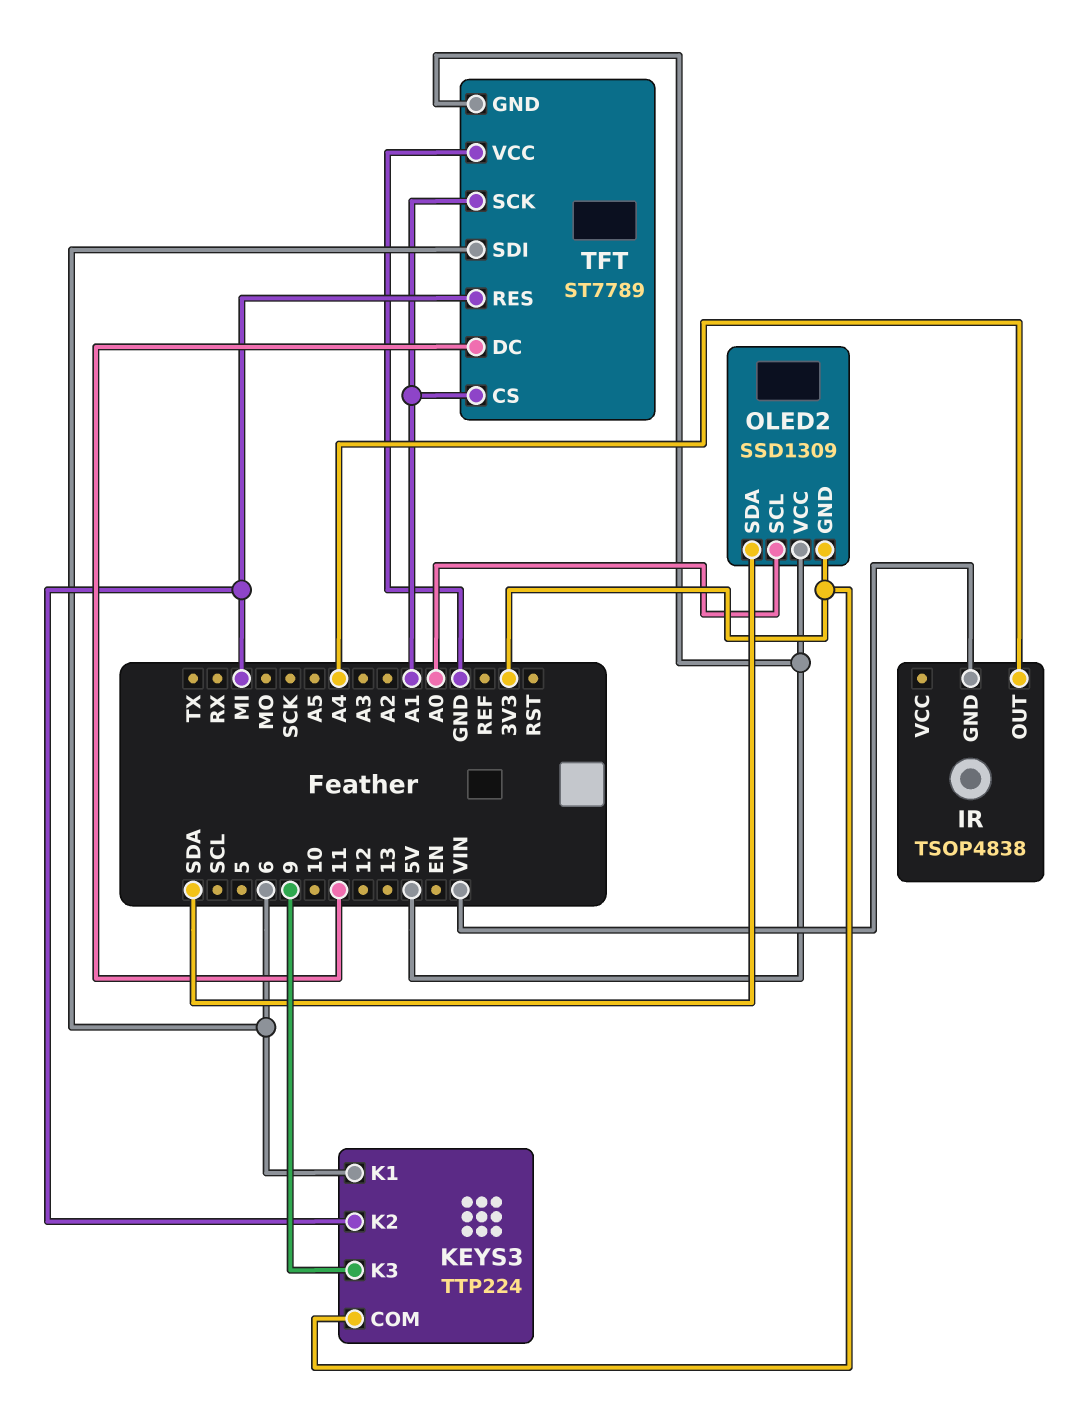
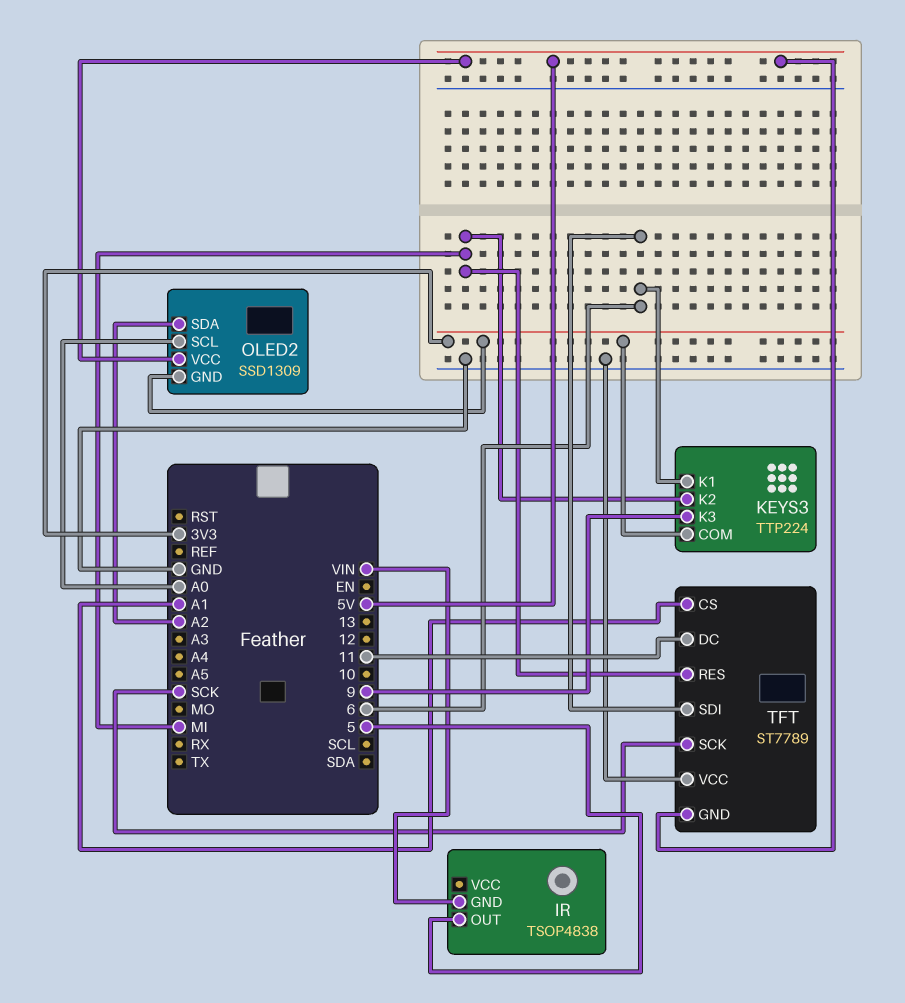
IR pin OUT: A4 -> 5
OLED2 pin SDA: SDA -> A2
TFT pin SCK: A1 -> SCK

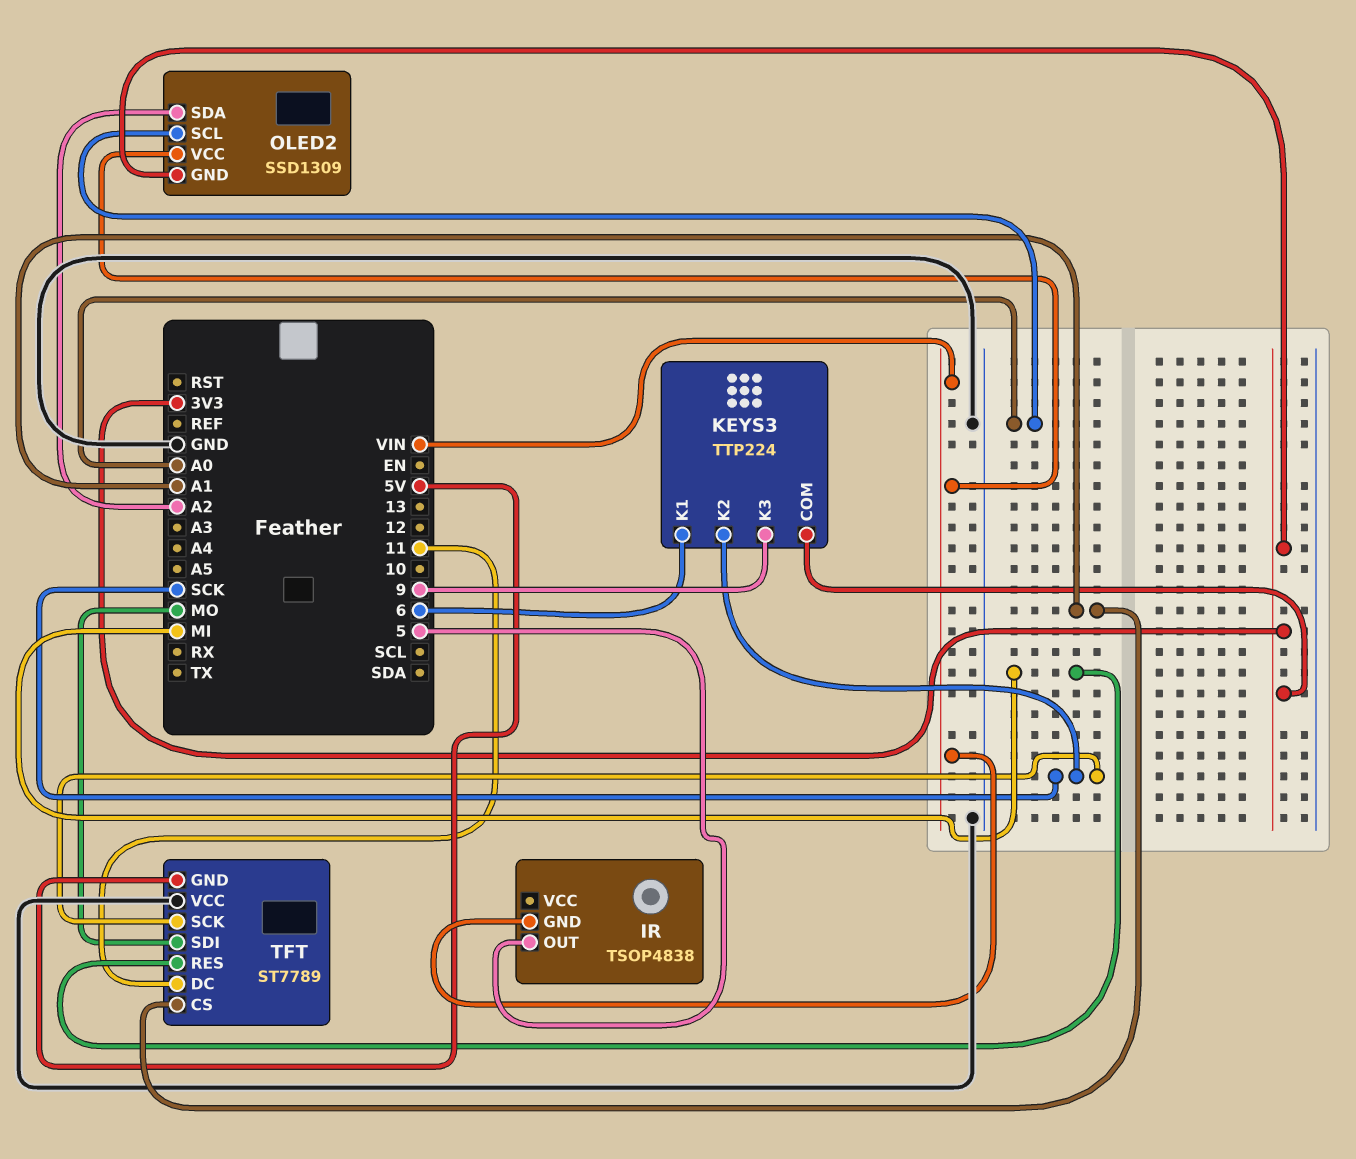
KEYS3 pin K2: MI -> SCK
OLED2 pin VCC: 5V -> VIN
TFT pin SDI: 6 -> MO

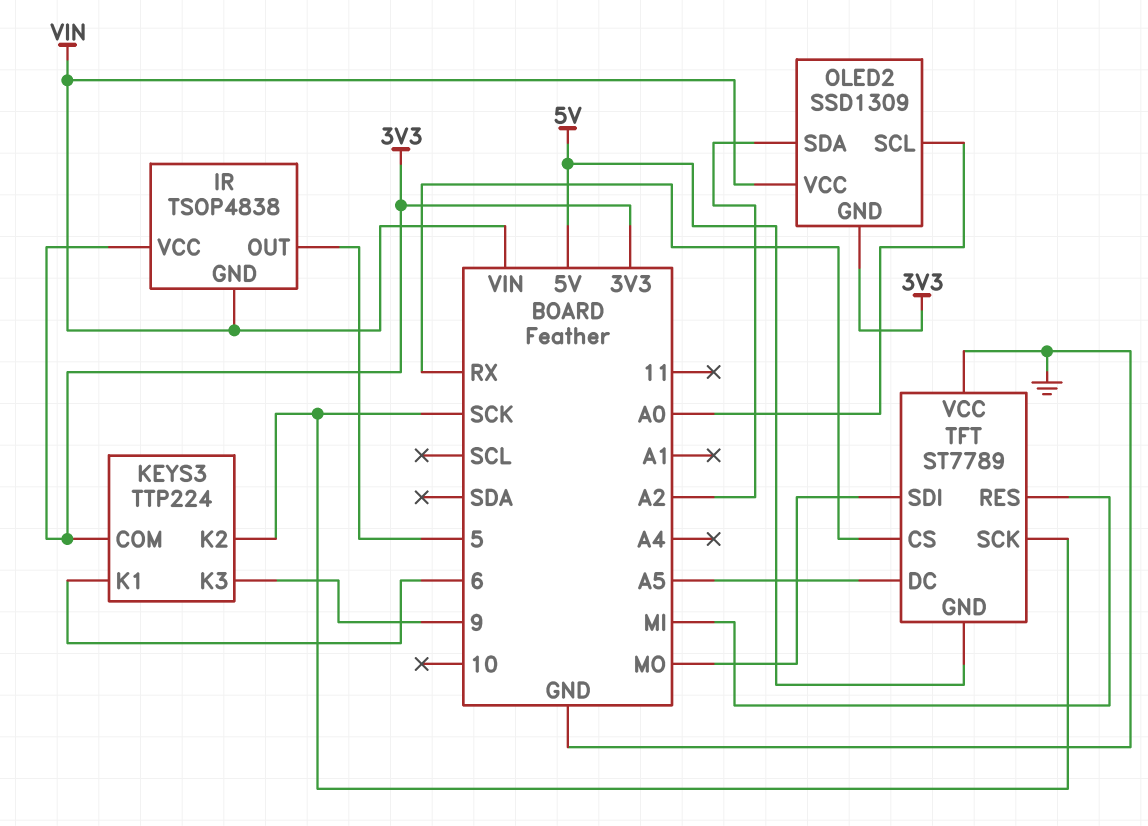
IR pin VCC: none -> 3V3
TFT pin CS: A1 -> RX
TFT pin DC: 11 -> A5

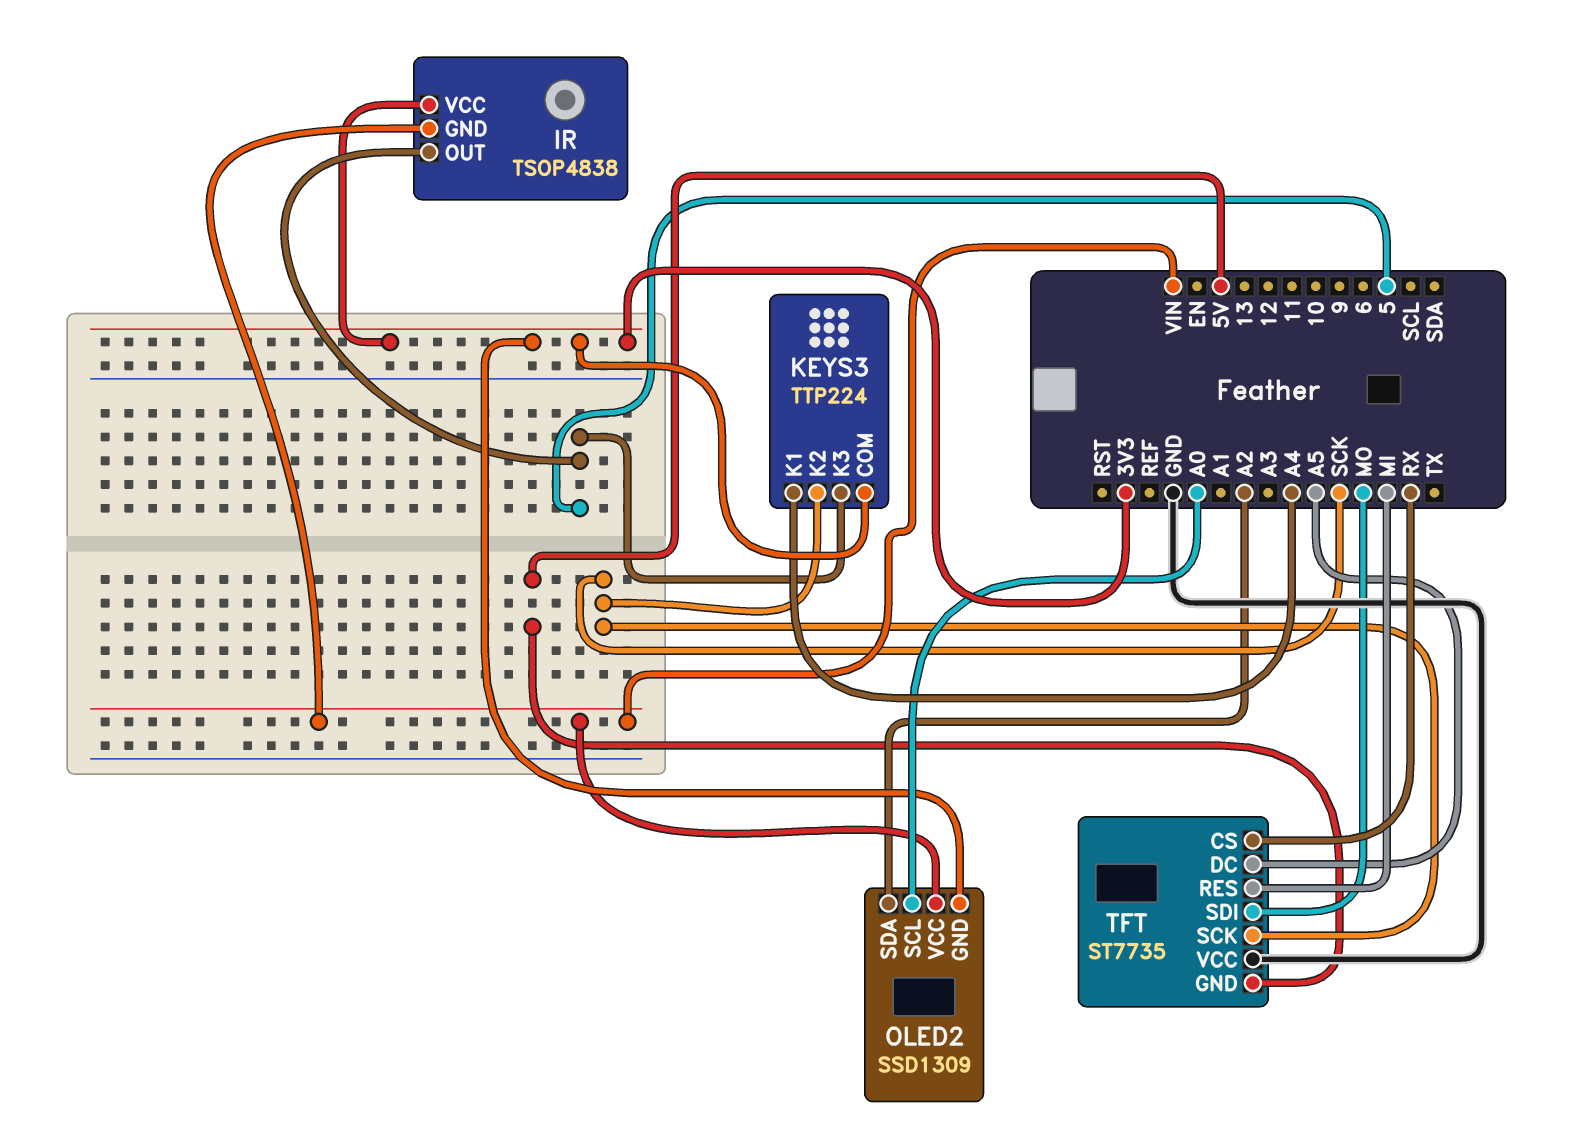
KEYS3 pin K1: 6 -> A4
KEYS3 pin K3: 9 -> 5
TFT: ST7789 -> ST7735

